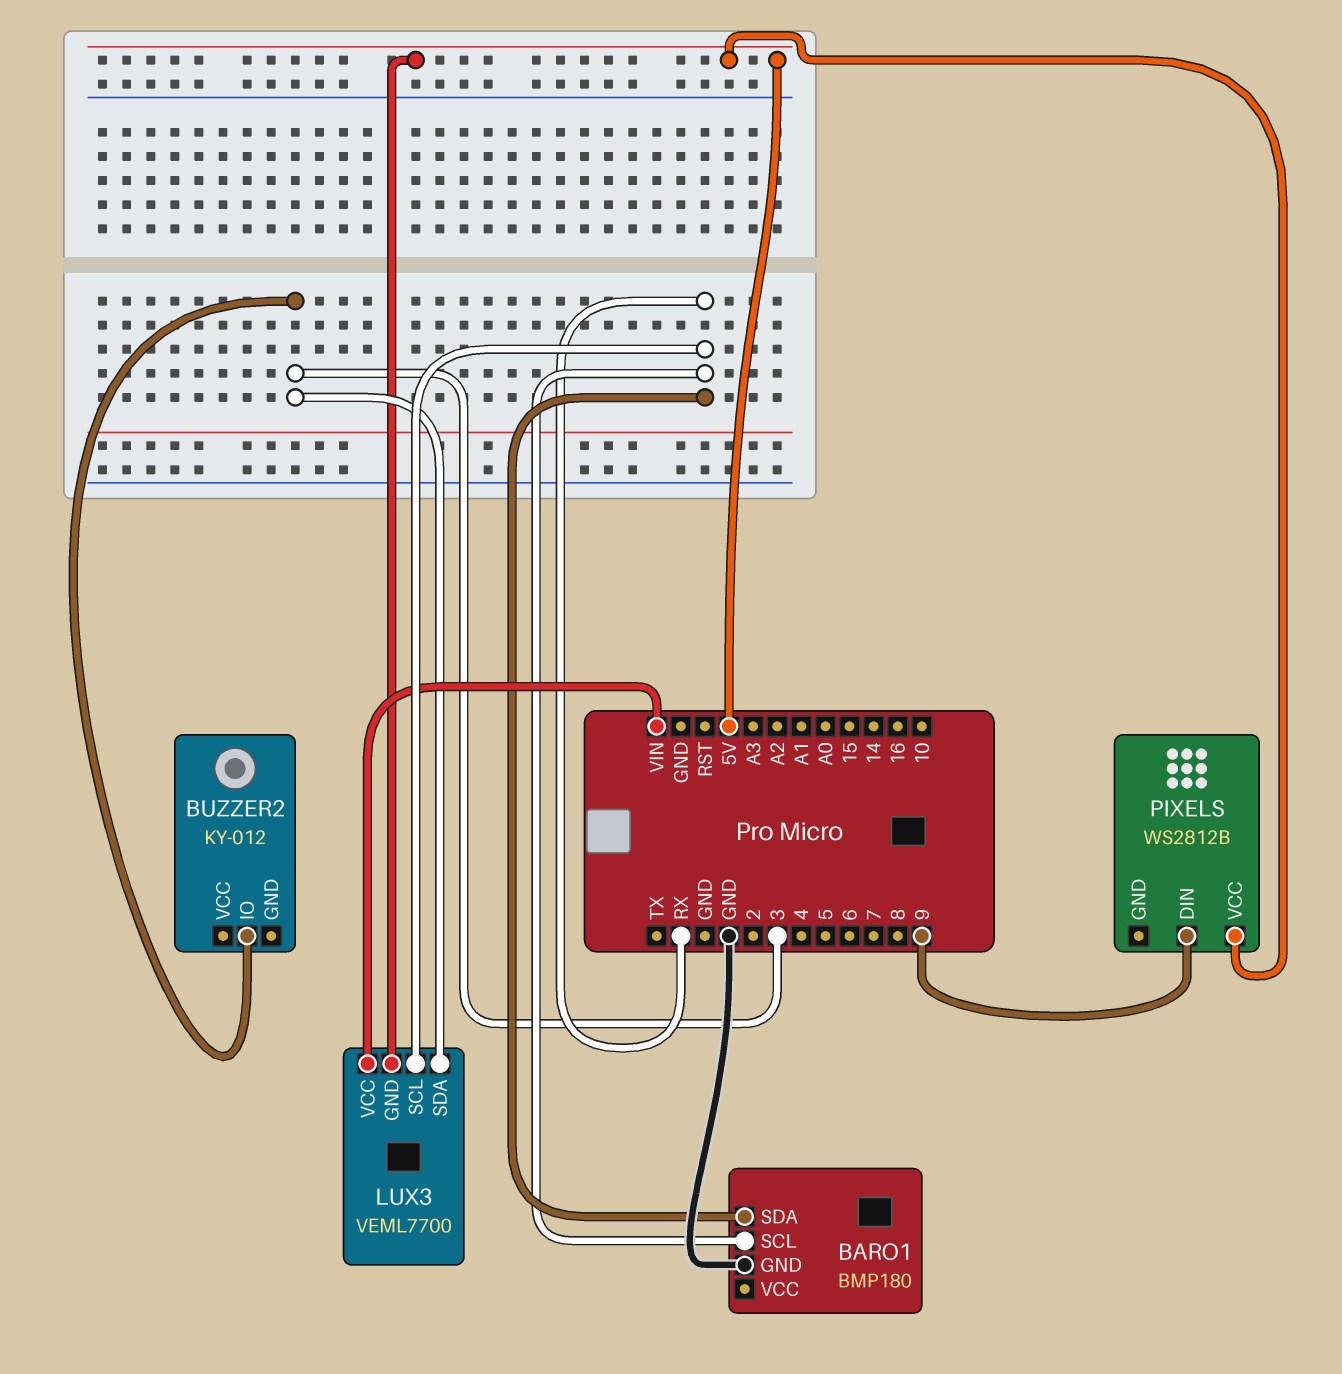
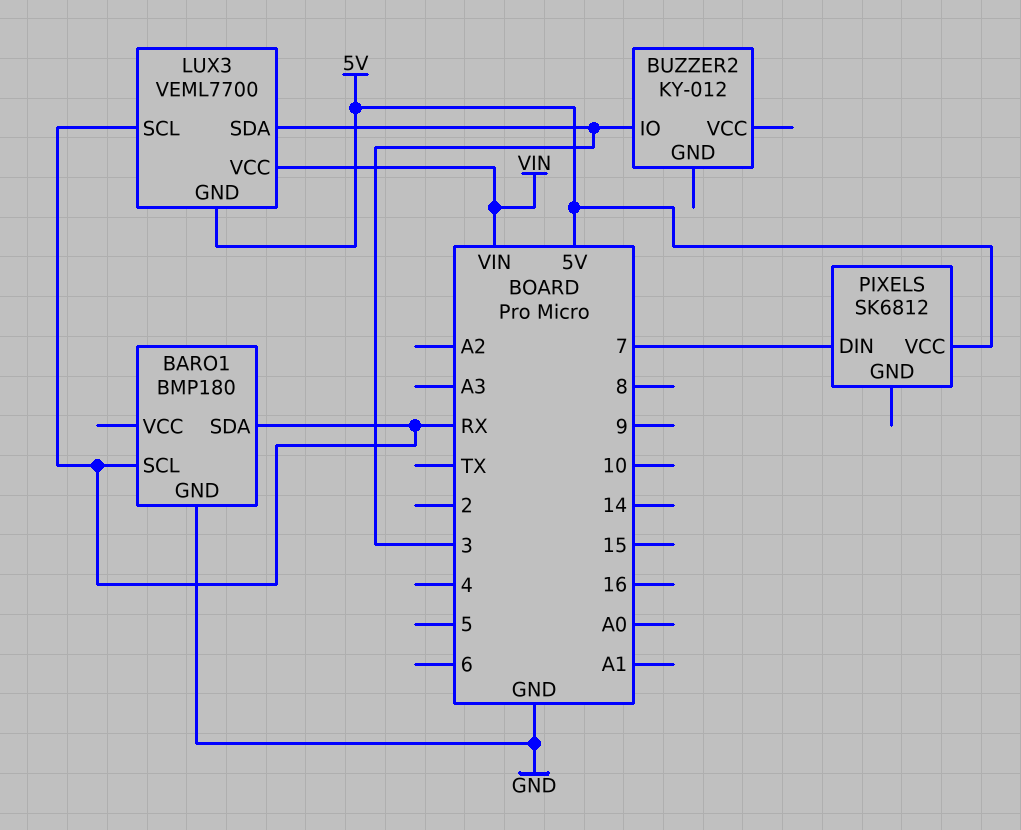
PIXELS: WS2812B -> SK6812
PIXELS pin DIN: 9 -> 7

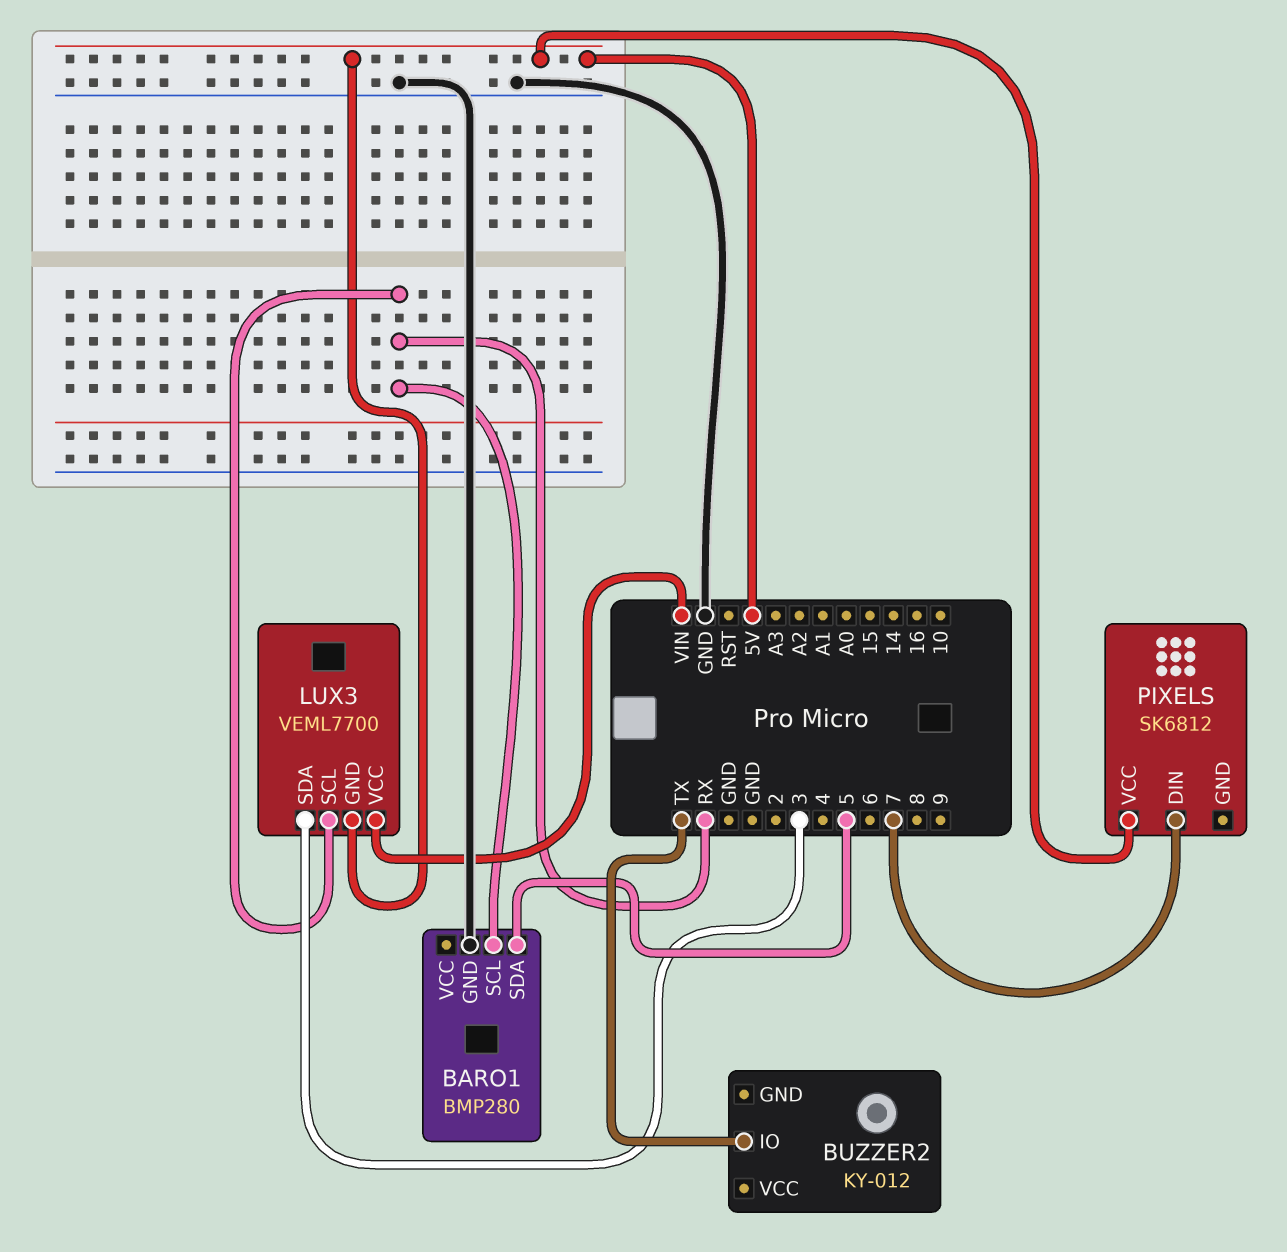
BARO1: BMP180 -> BMP280
BARO1 pin SDA: RX -> 5
BUZZER2 pin IO: 3 -> TX

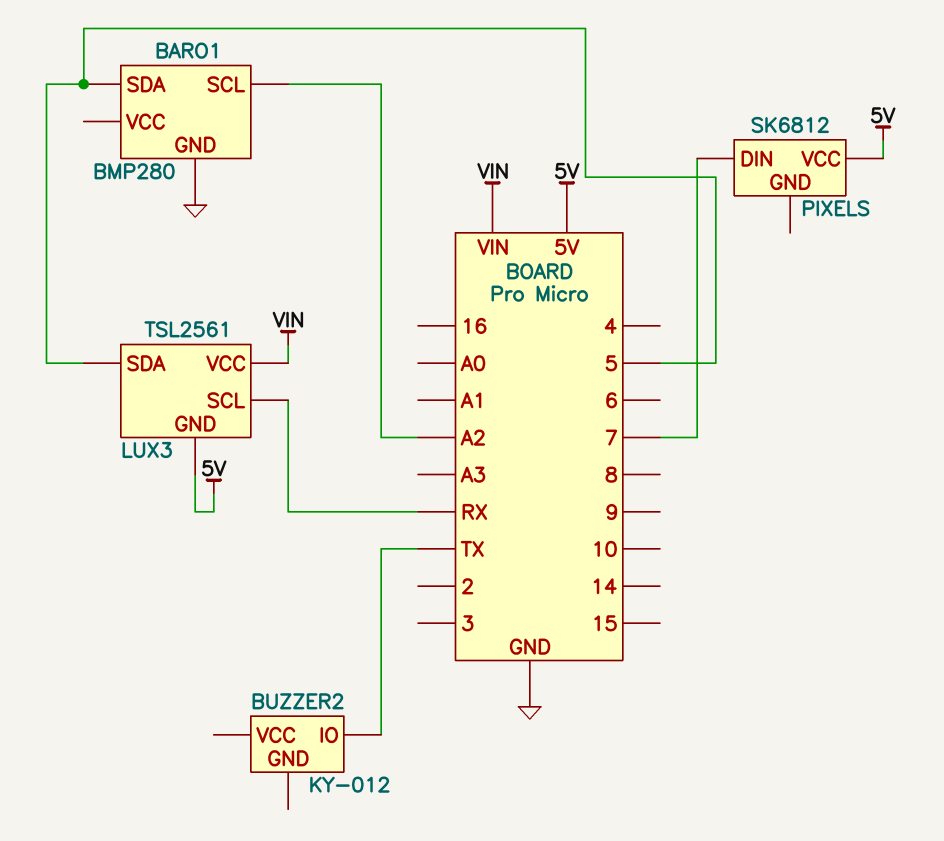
BARO1 pin SCL: RX -> A2
LUX3: VEML7700 -> TSL2561
LUX3 pin SDA: 3 -> 5

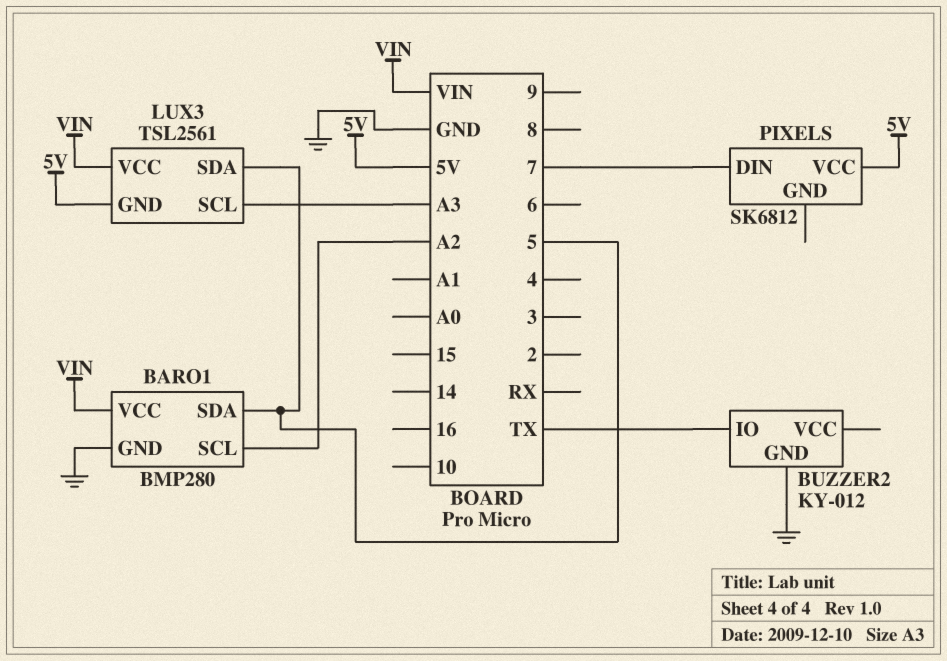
BARO1 pin VCC: none -> VIN
BUZZER2 pin GND: none -> GND
LUX3 pin SCL: RX -> A3

